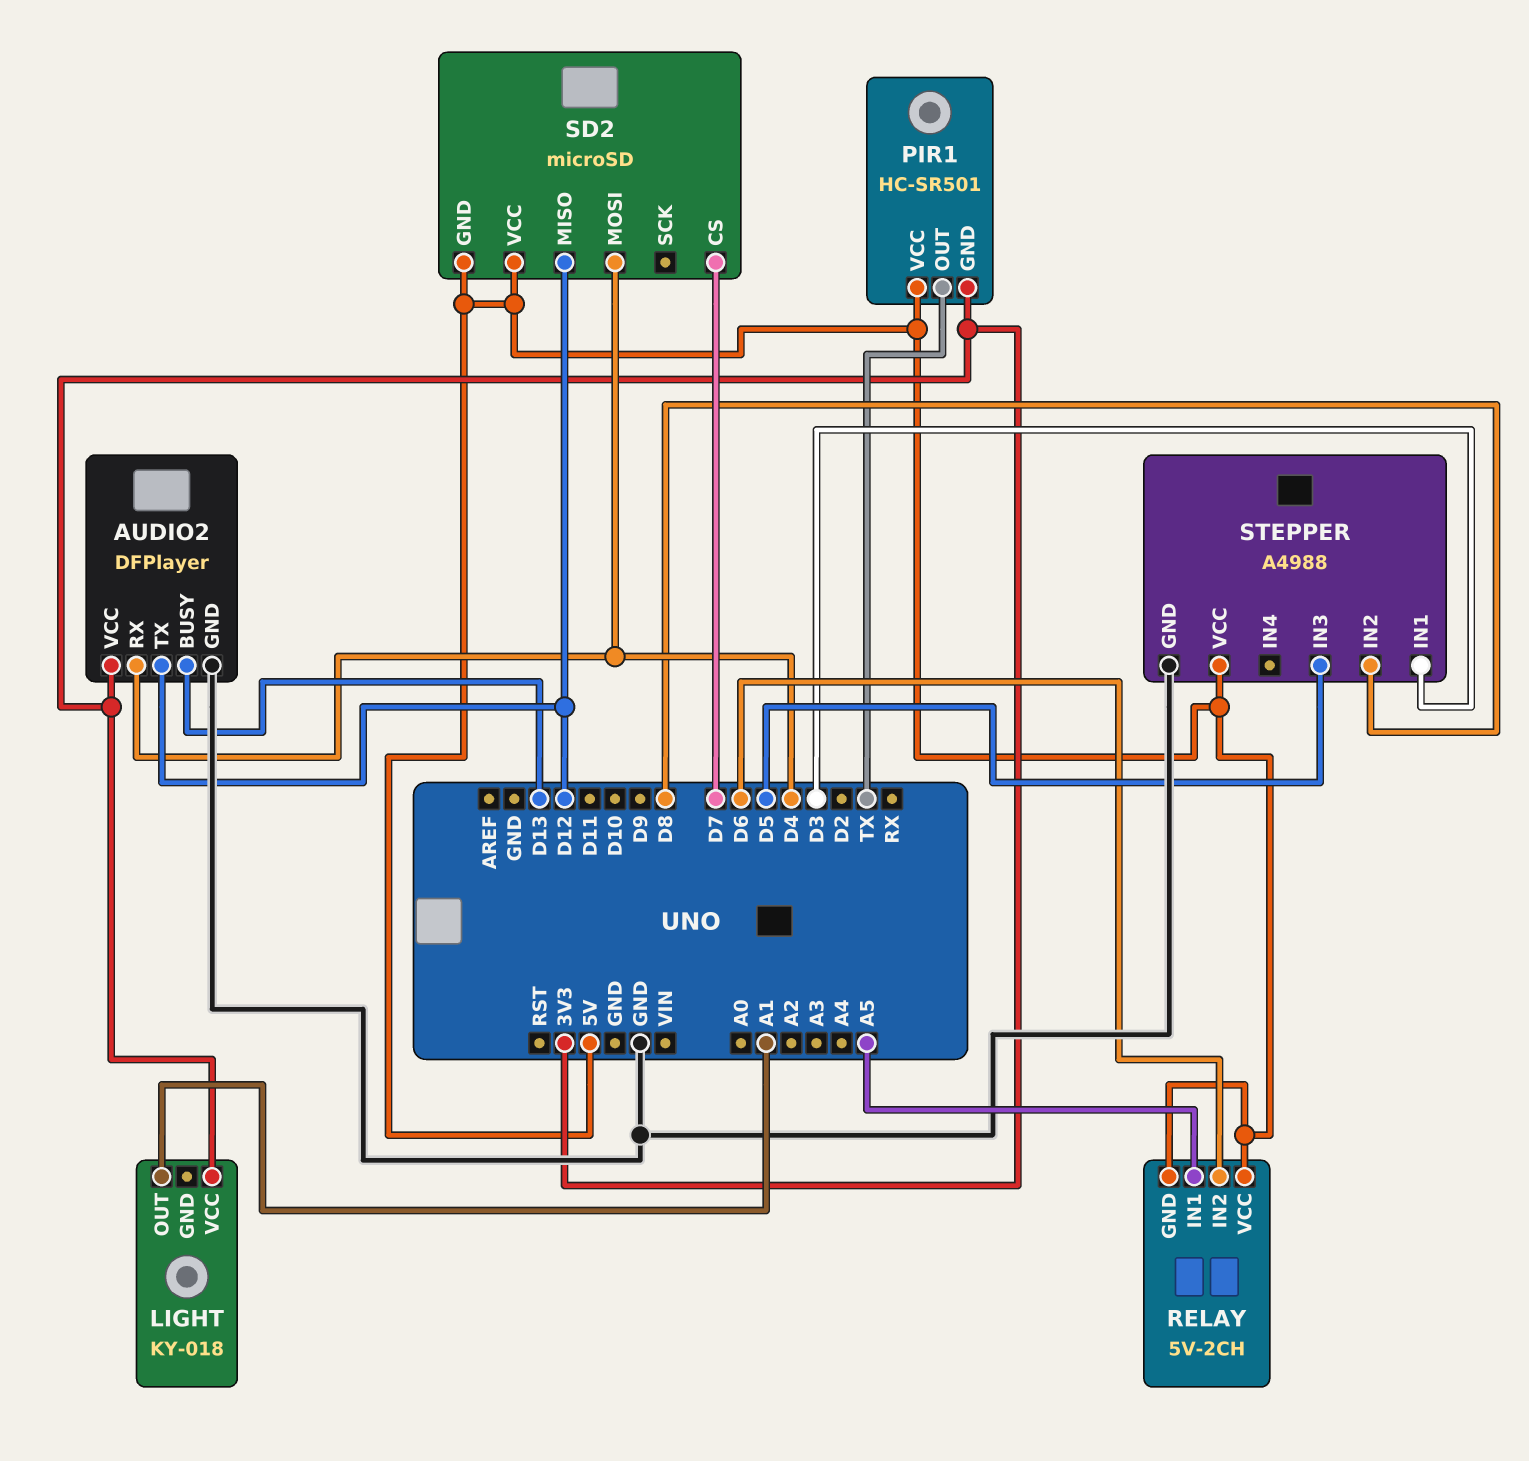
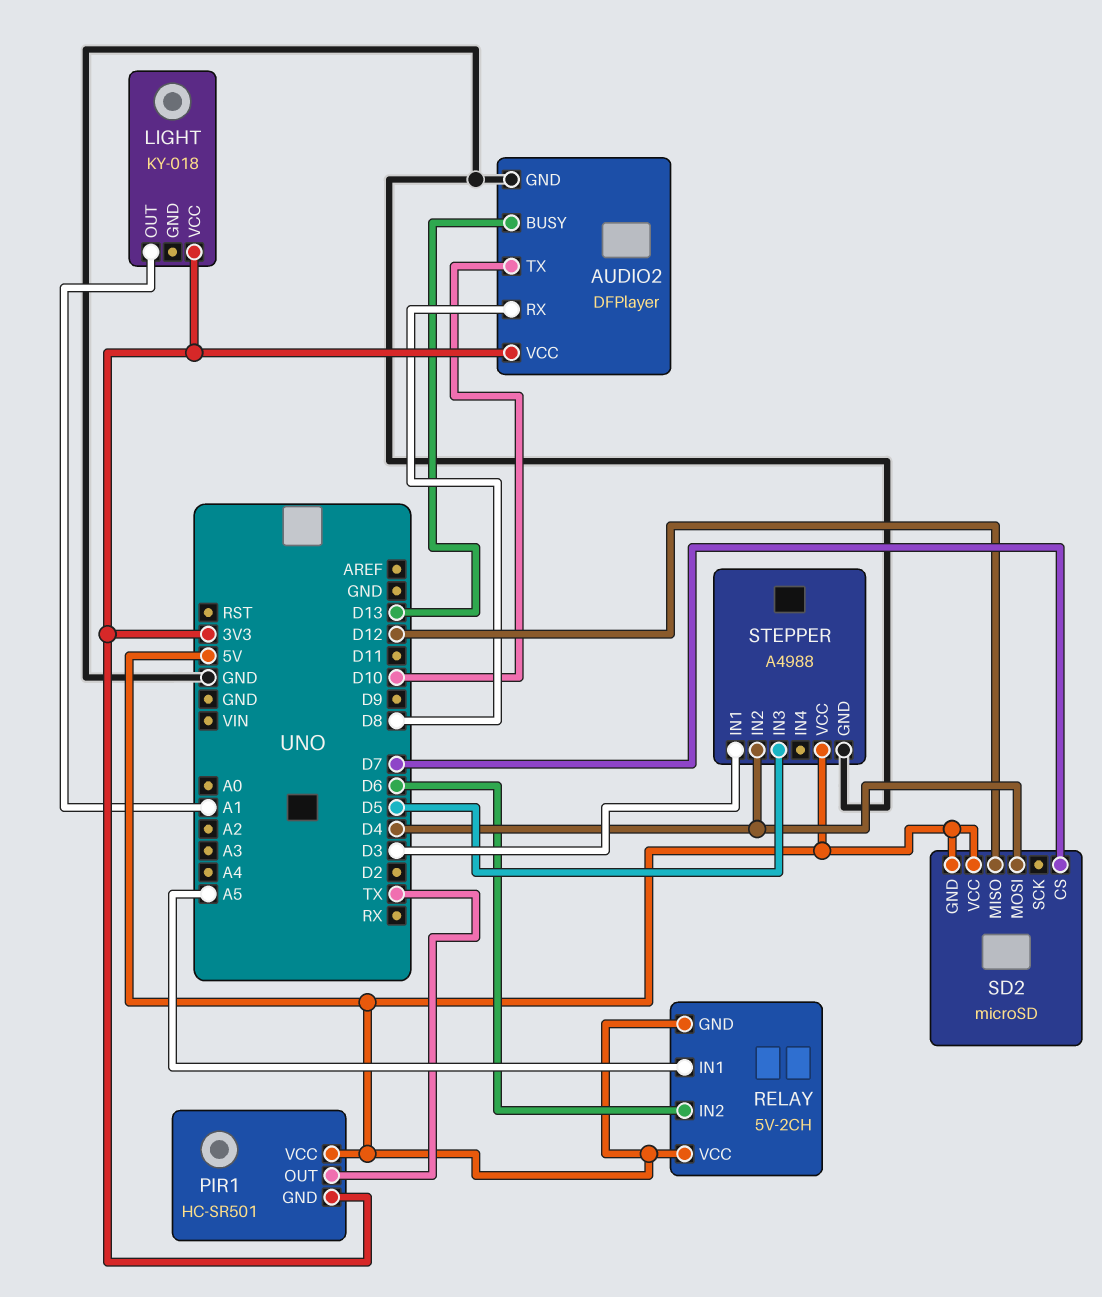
AUDIO2 pin RX: D4 -> D8
AUDIO2 pin TX: D12 -> D10
STEPPER pin IN2: D8 -> D4

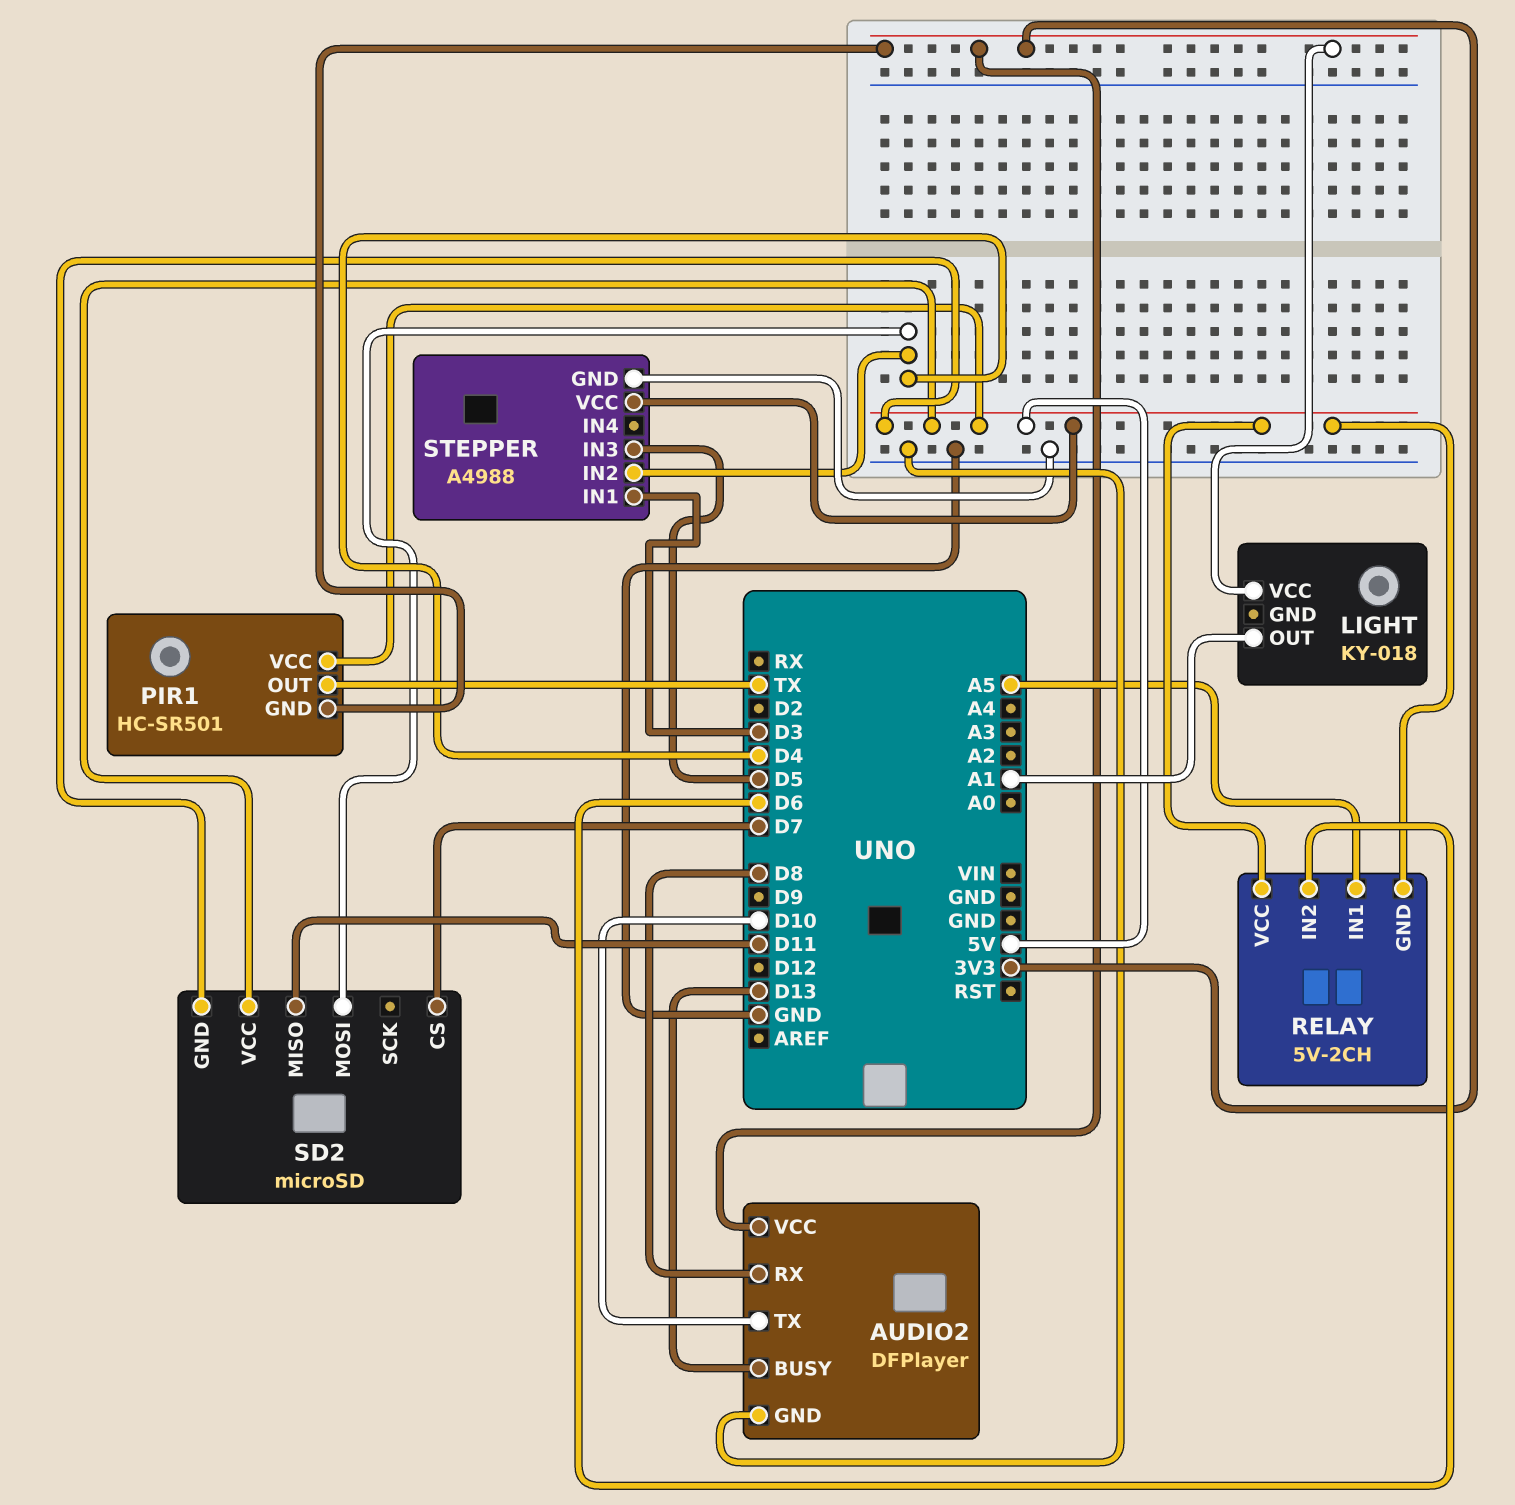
SD2 pin MISO: D12 -> D11

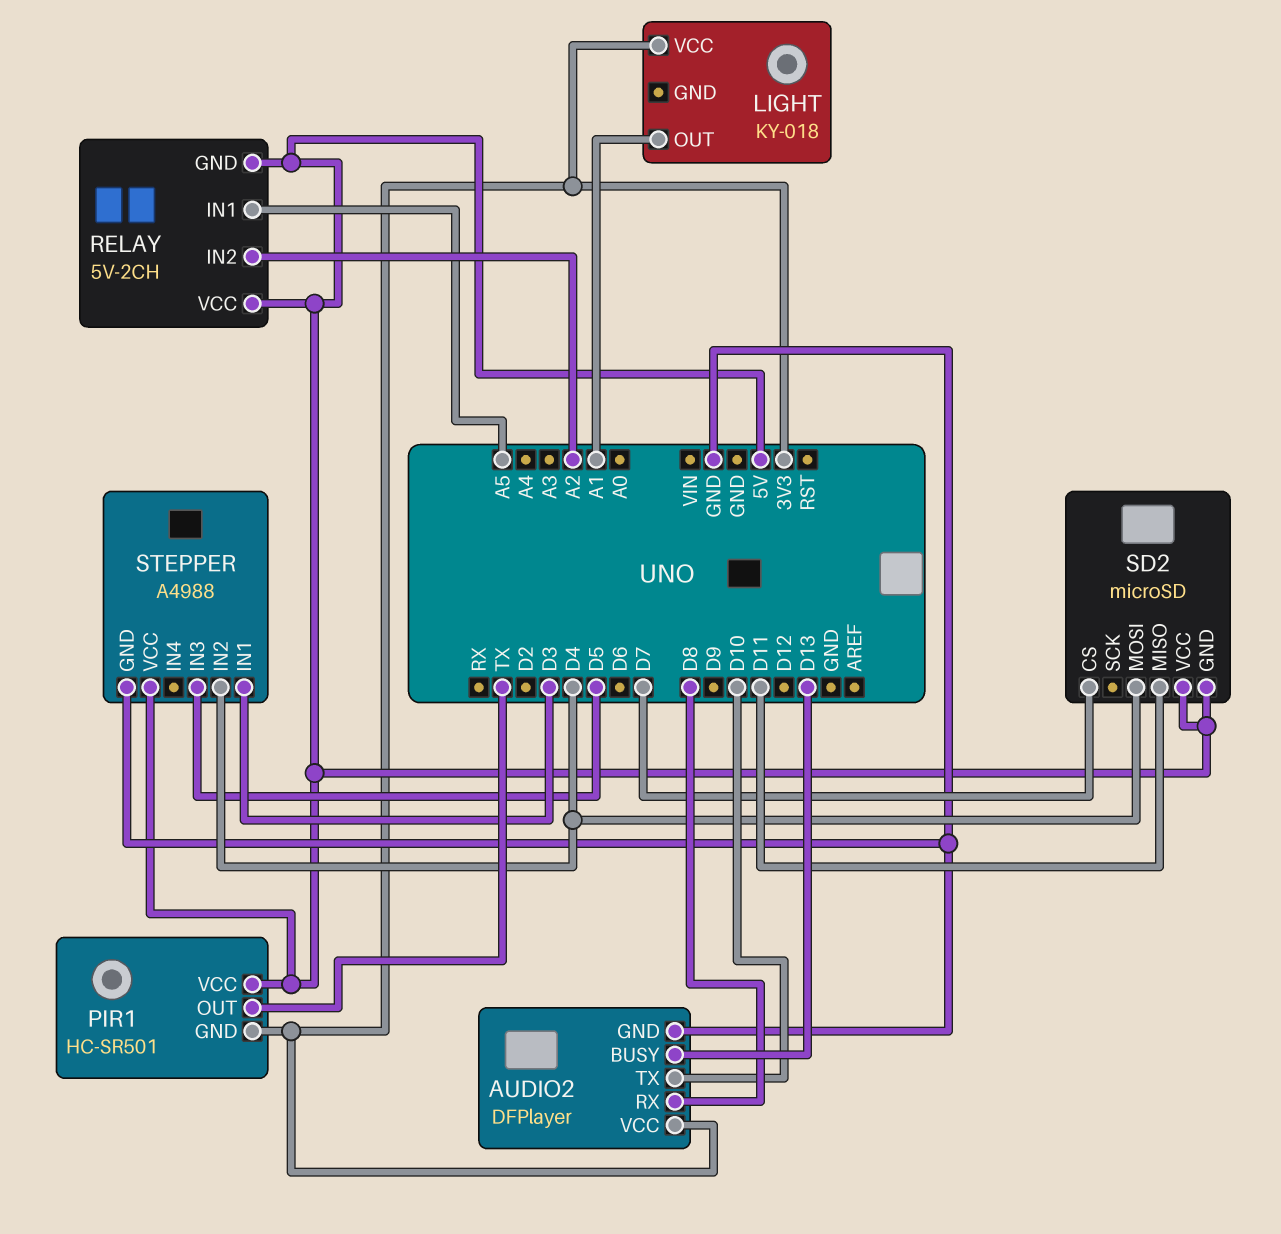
RELAY pin IN2: D6 -> A2

